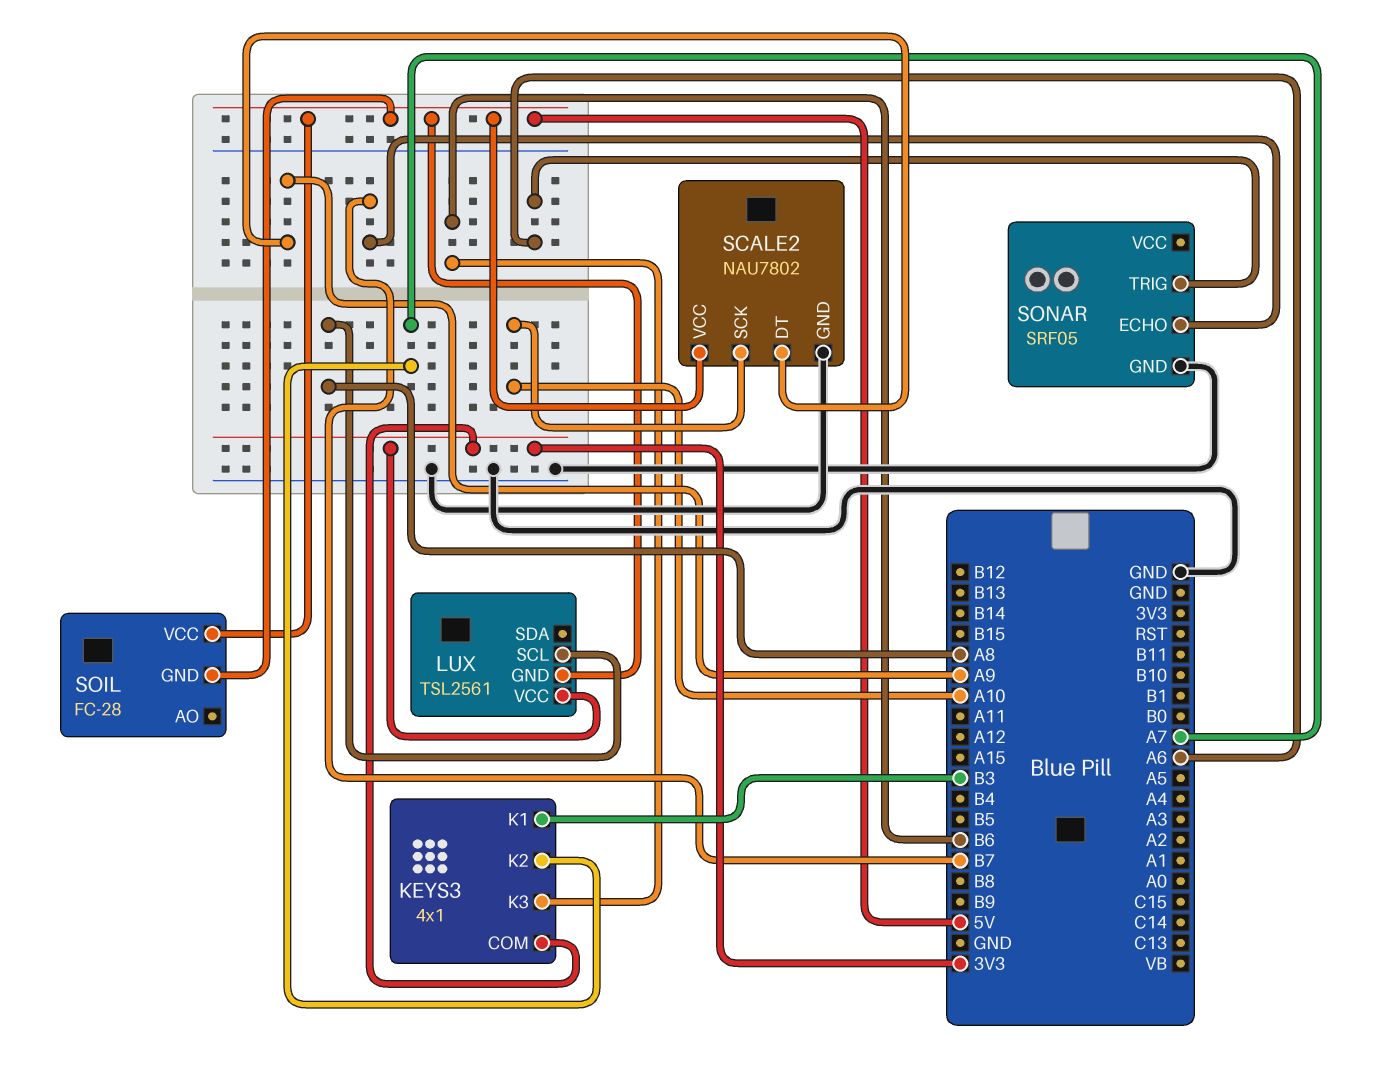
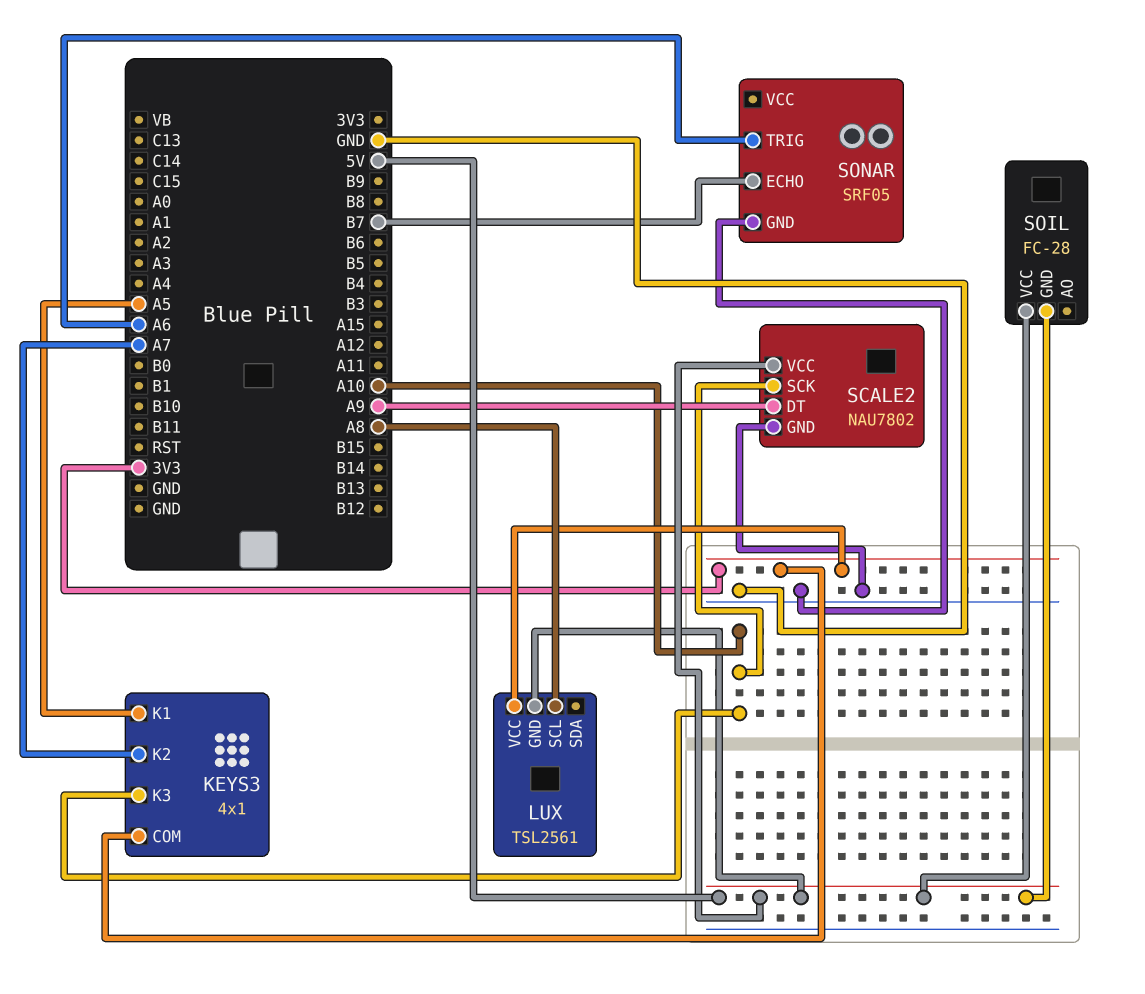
KEYS3 pin K1: B3 -> A5
KEYS3 pin K3: B6 -> A10

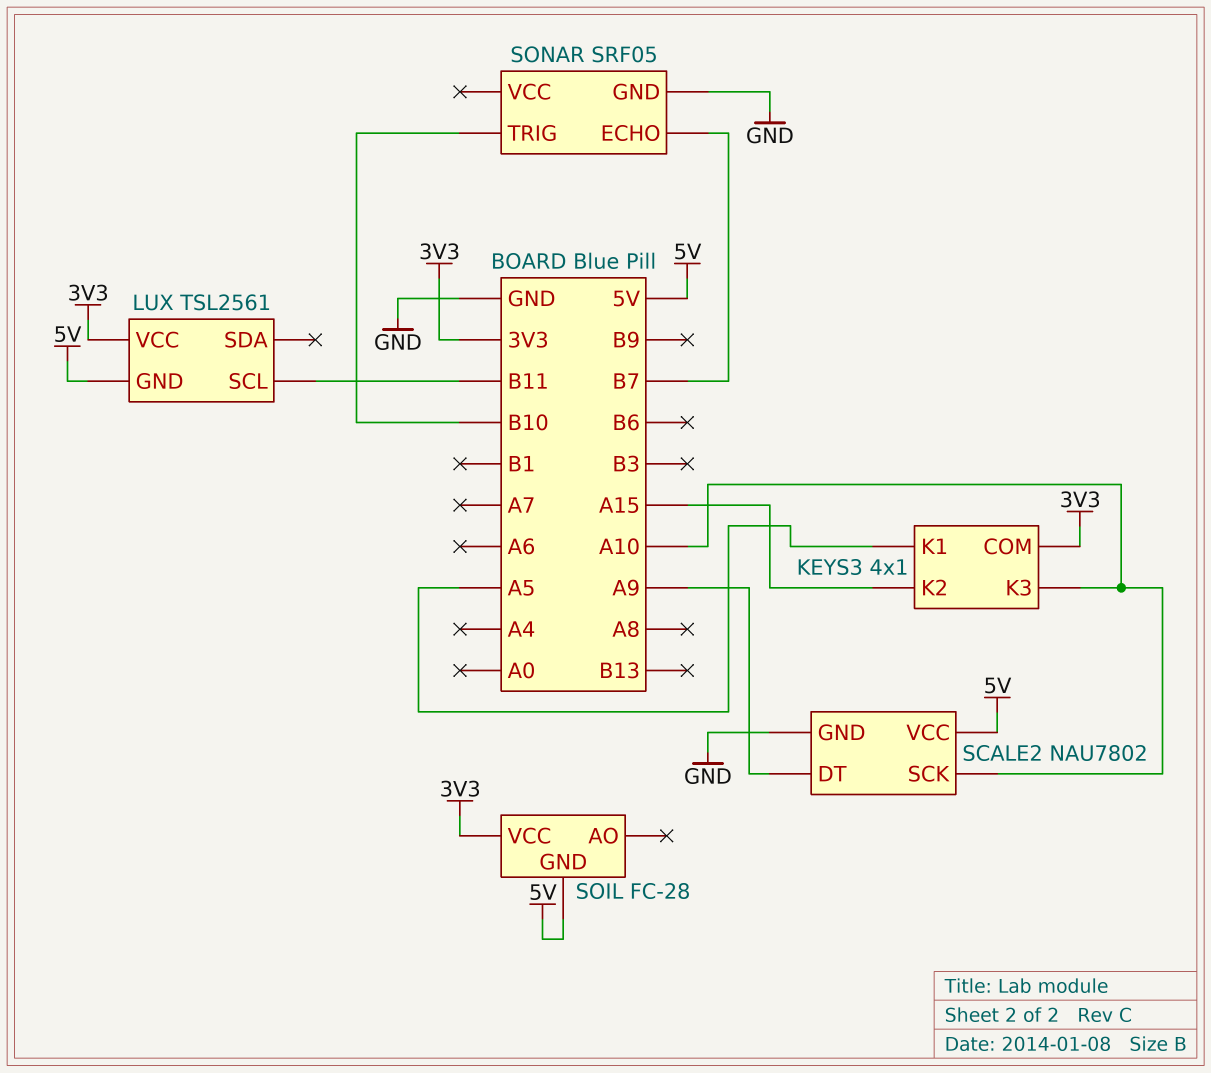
KEYS3 pin K2: A7 -> A15
LUX pin SCL: A8 -> B11
SOIL pin VCC: 5V -> 3V3
SONAR pin TRIG: A6 -> B10

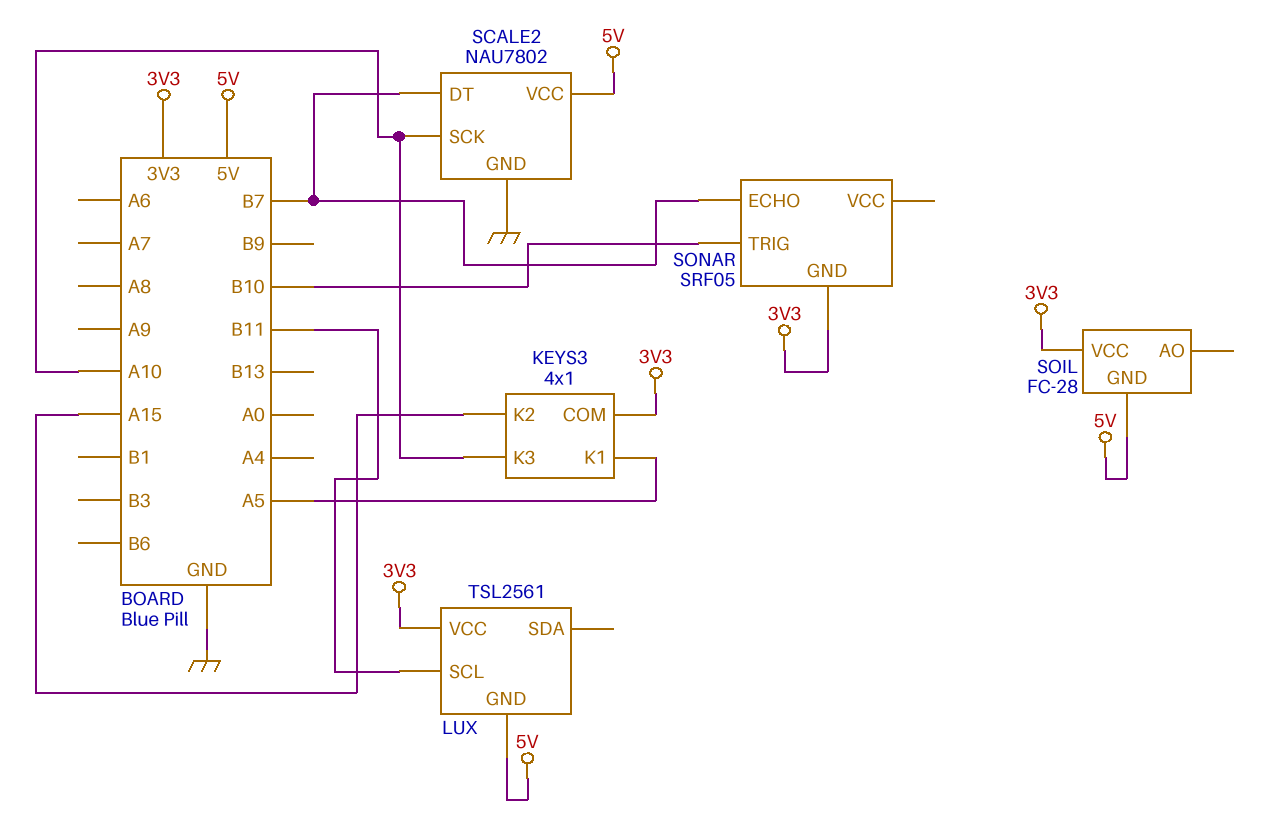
SCALE2 pin DT: A9 -> B7
SONAR pin GND: GND -> 3V3

